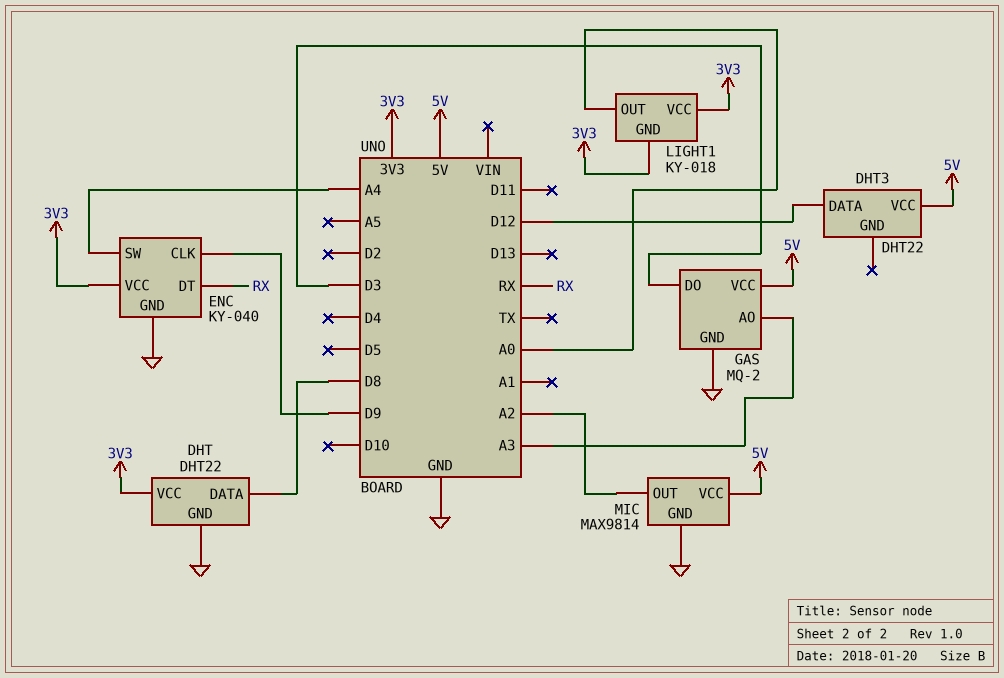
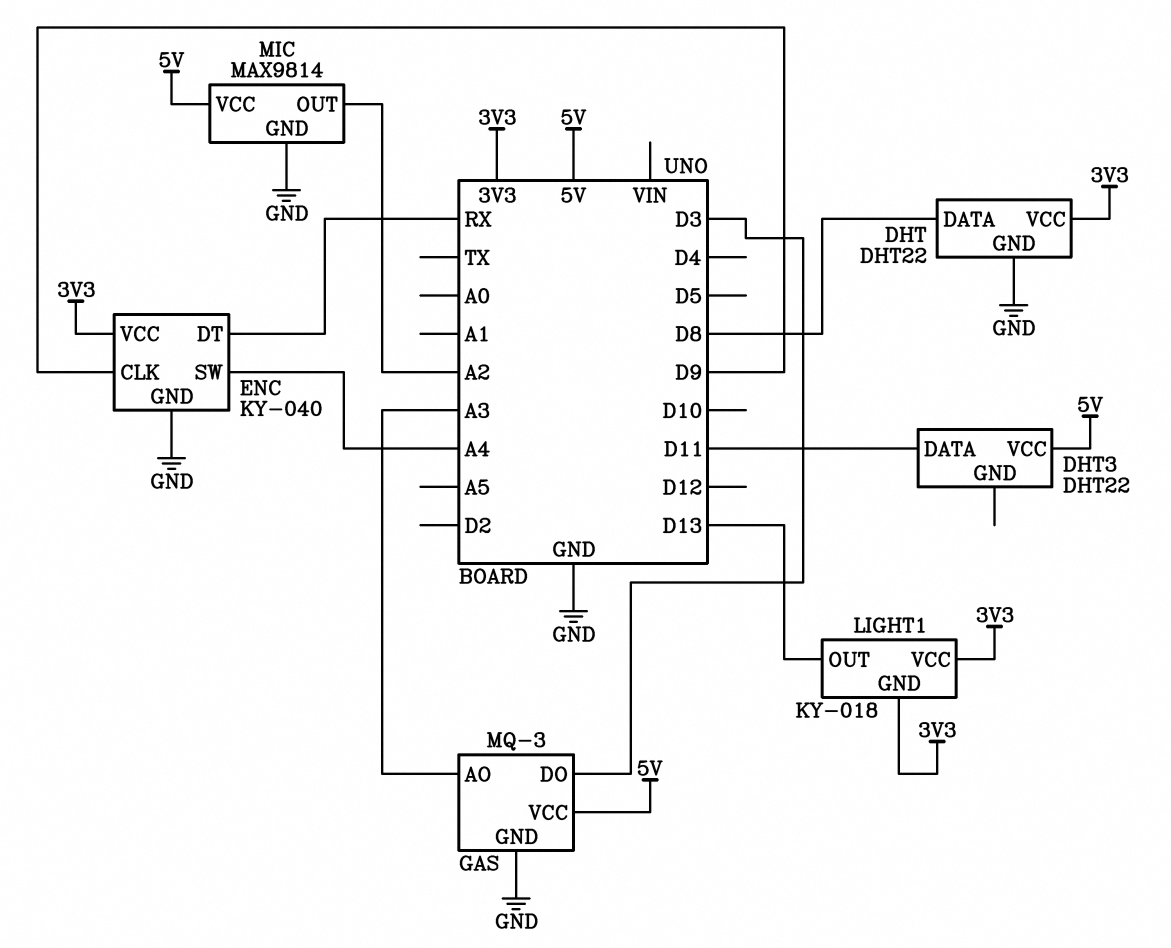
DHT3 pin DATA: D12 -> D11
GAS: MQ-2 -> MQ-3
LIGHT1 pin OUT: A0 -> D13

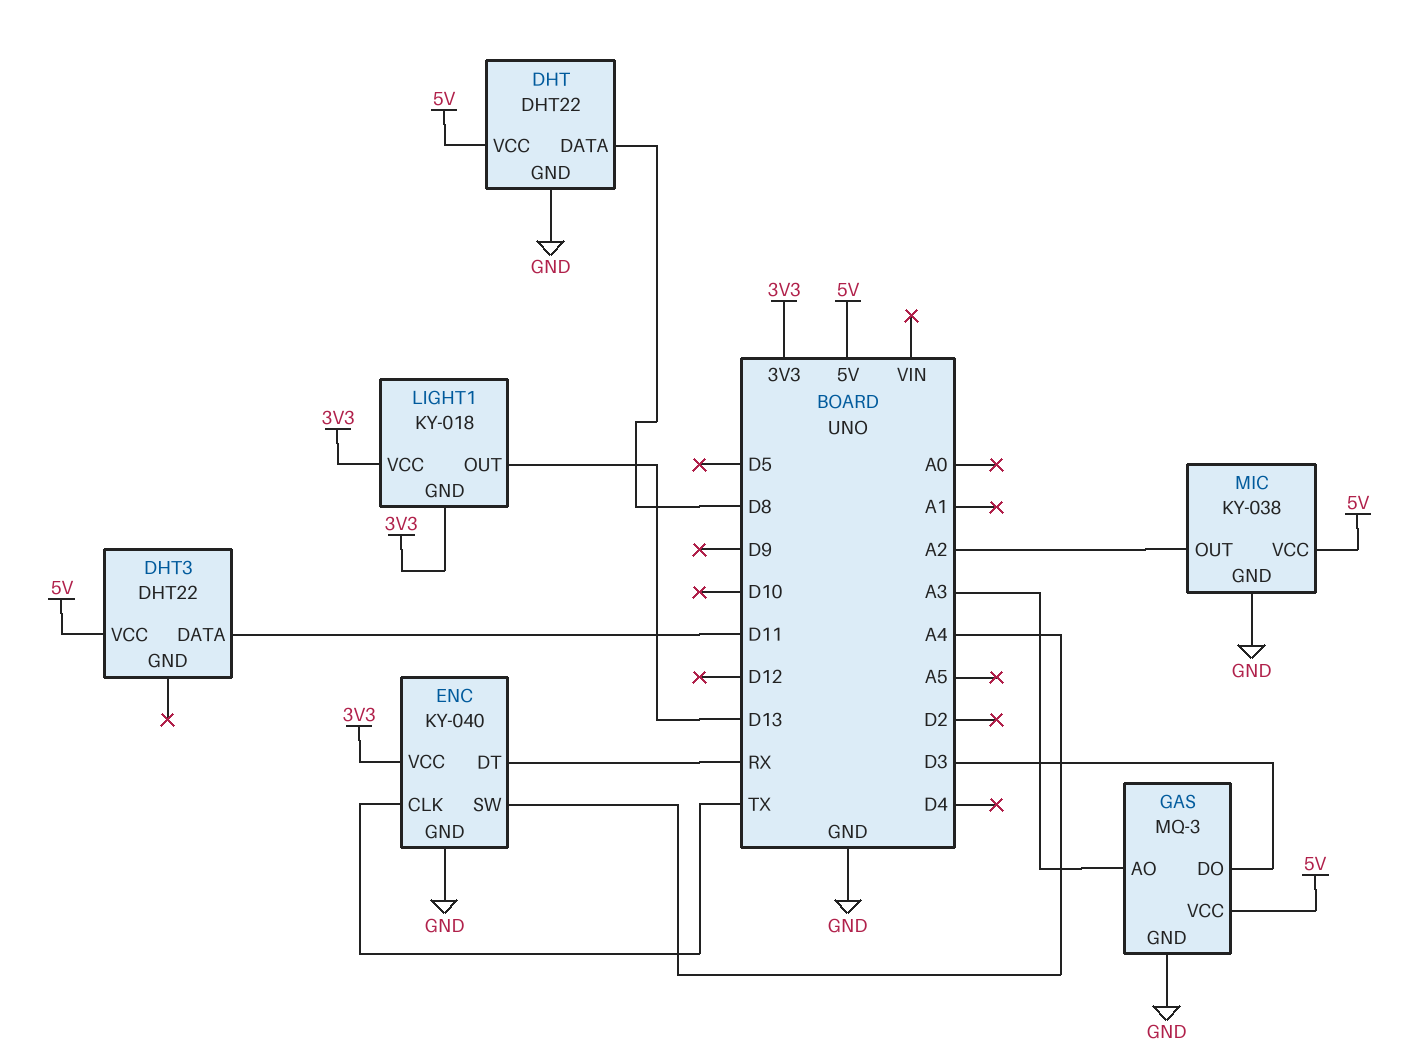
DHT pin VCC: 3V3 -> 5V
ENC pin CLK: D9 -> TX
MIC: MAX9814 -> KY-038

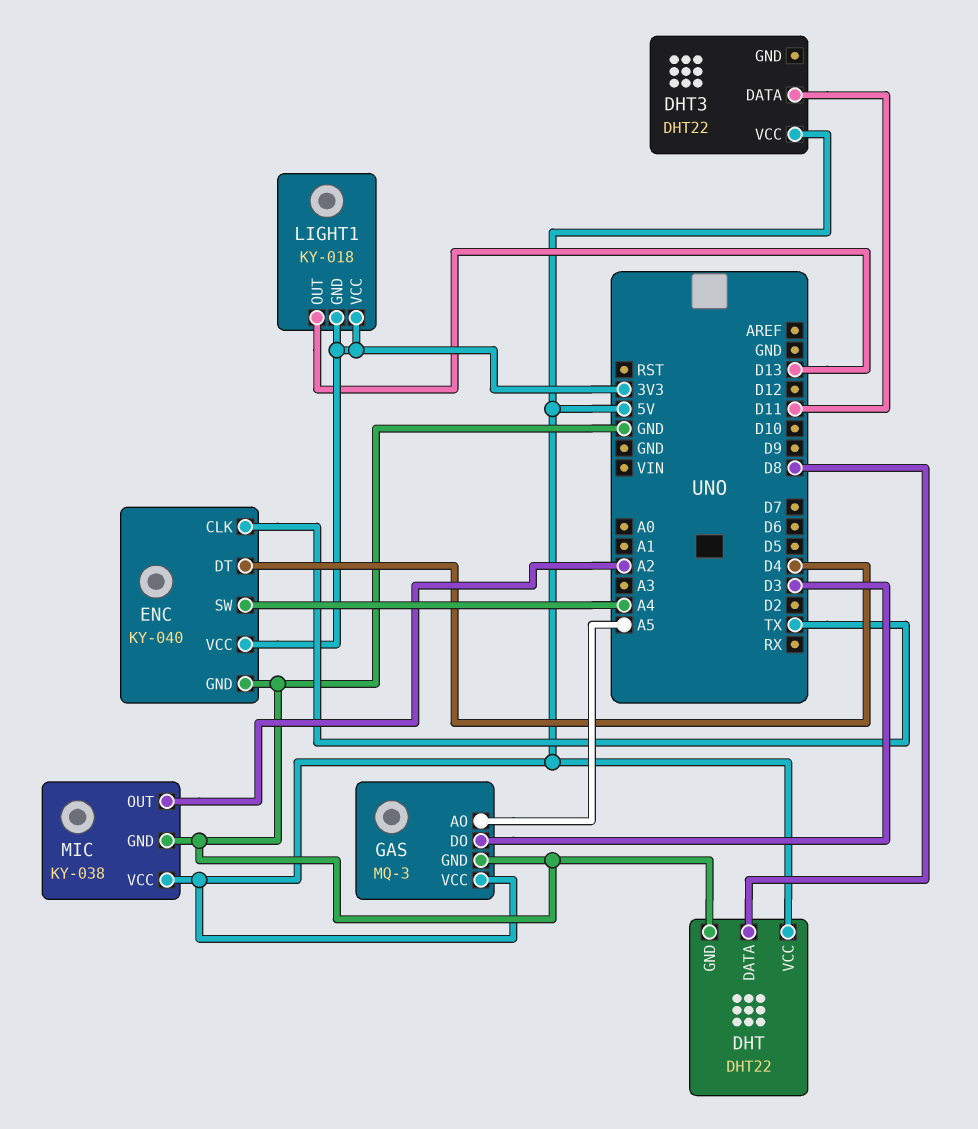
ENC pin DT: RX -> D4
GAS pin AO: A3 -> A5

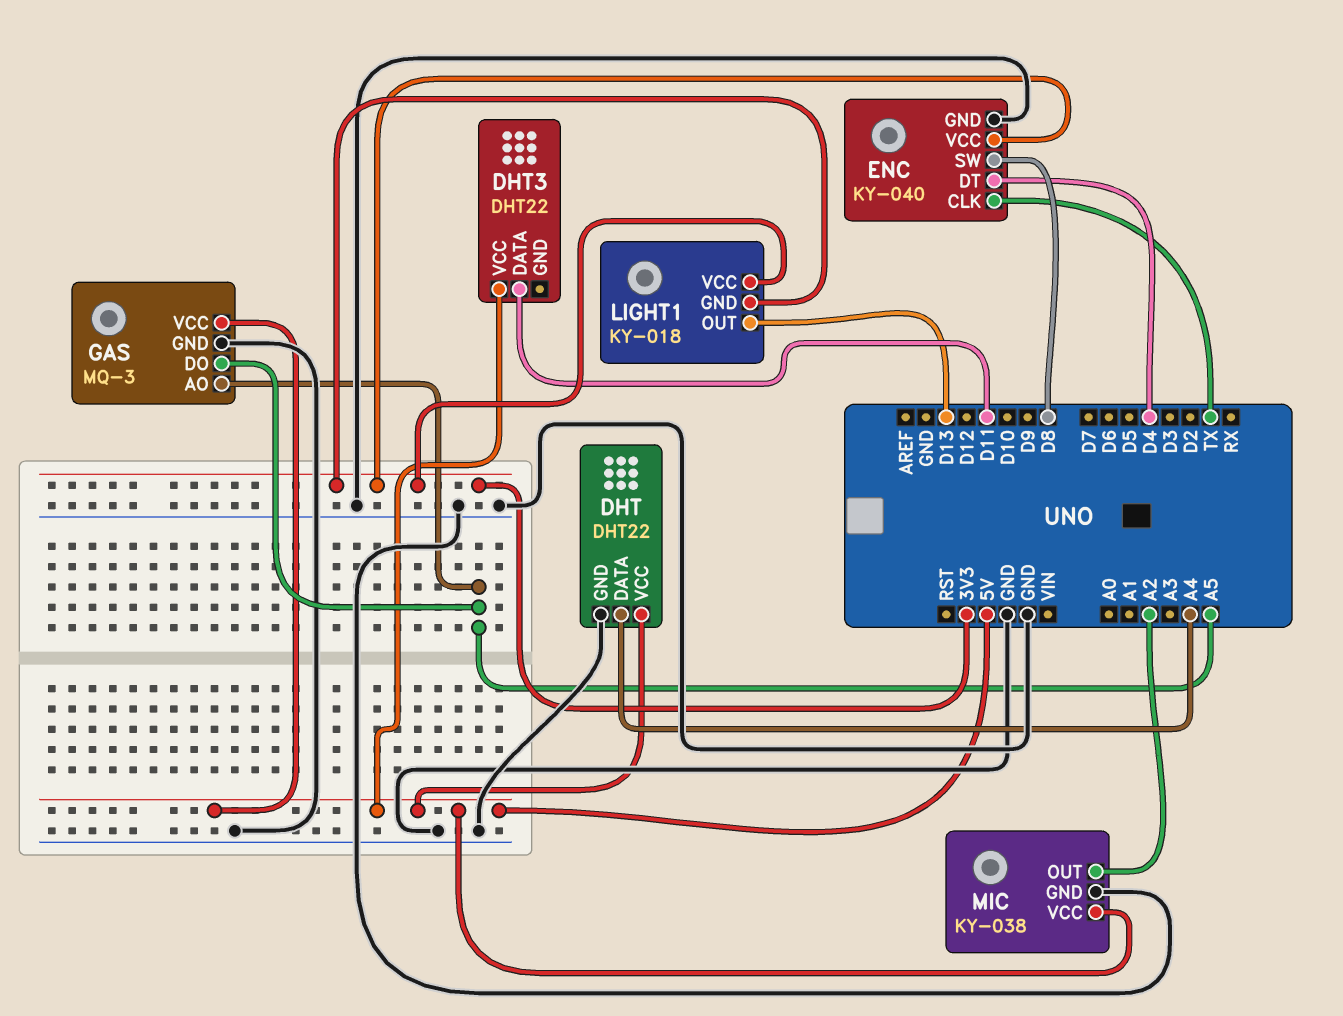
DHT pin DATA: D8 -> A4
ENC pin SW: A4 -> D8
GAS pin DO: D3 -> A5

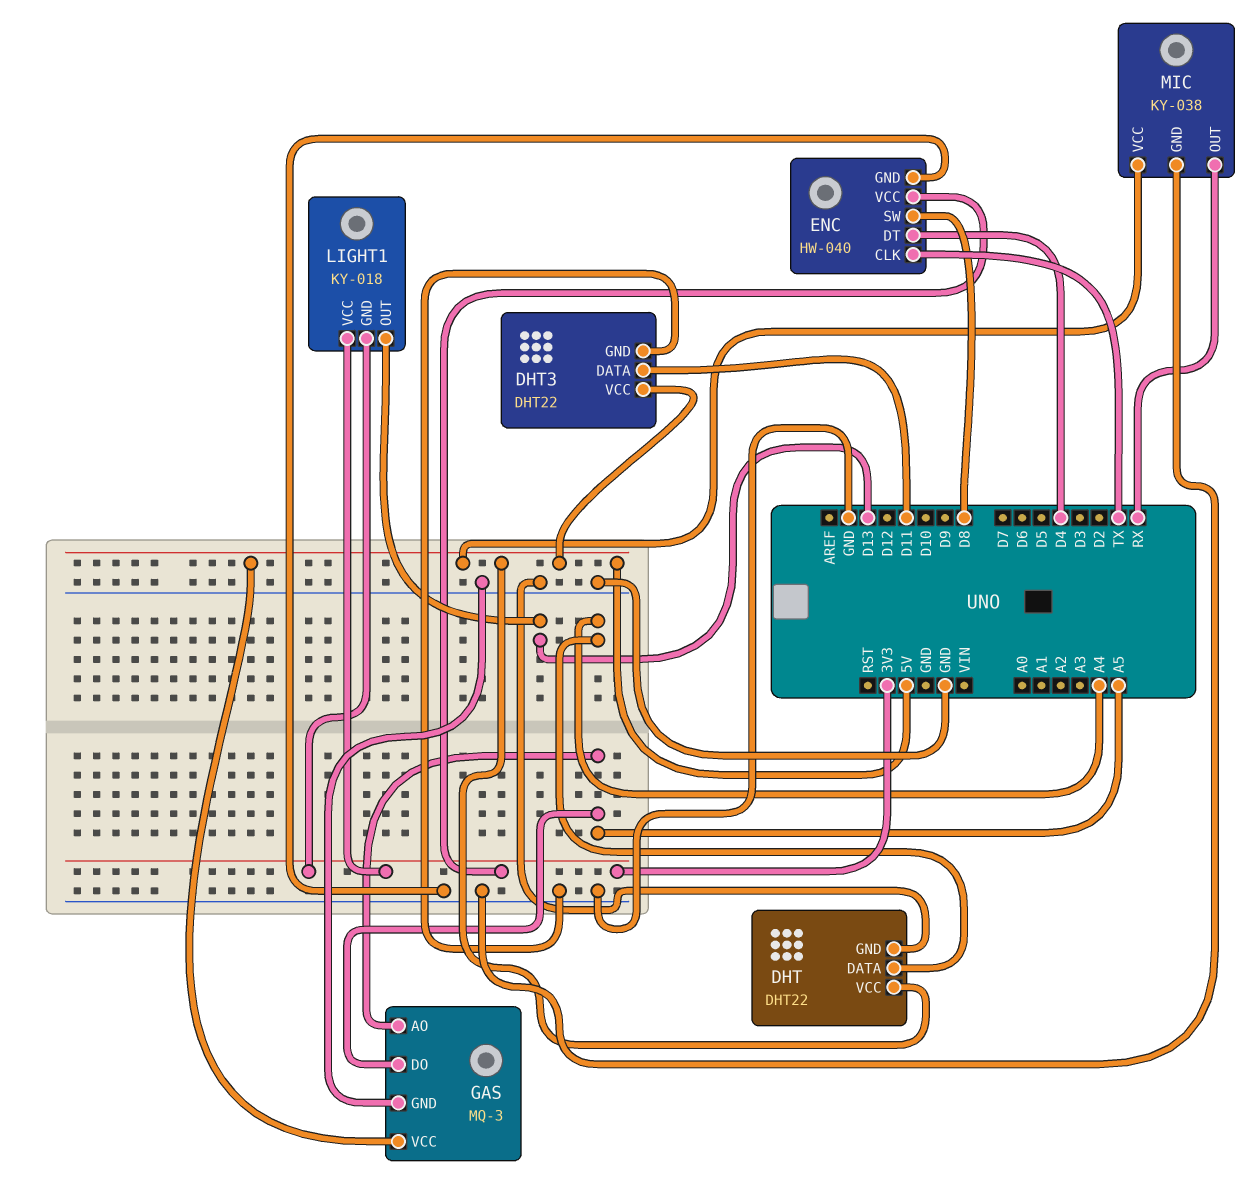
DHT3 pin GND: none -> GND
ENC: KY-040 -> HW-040
MIC pin OUT: A2 -> RX

